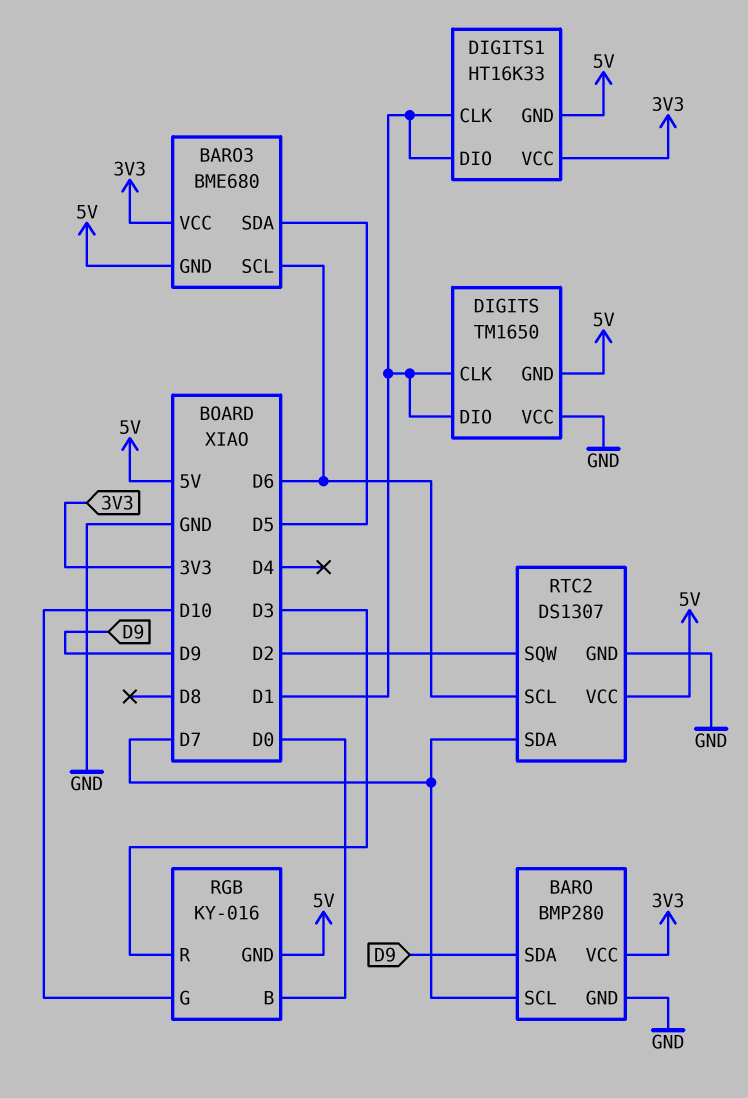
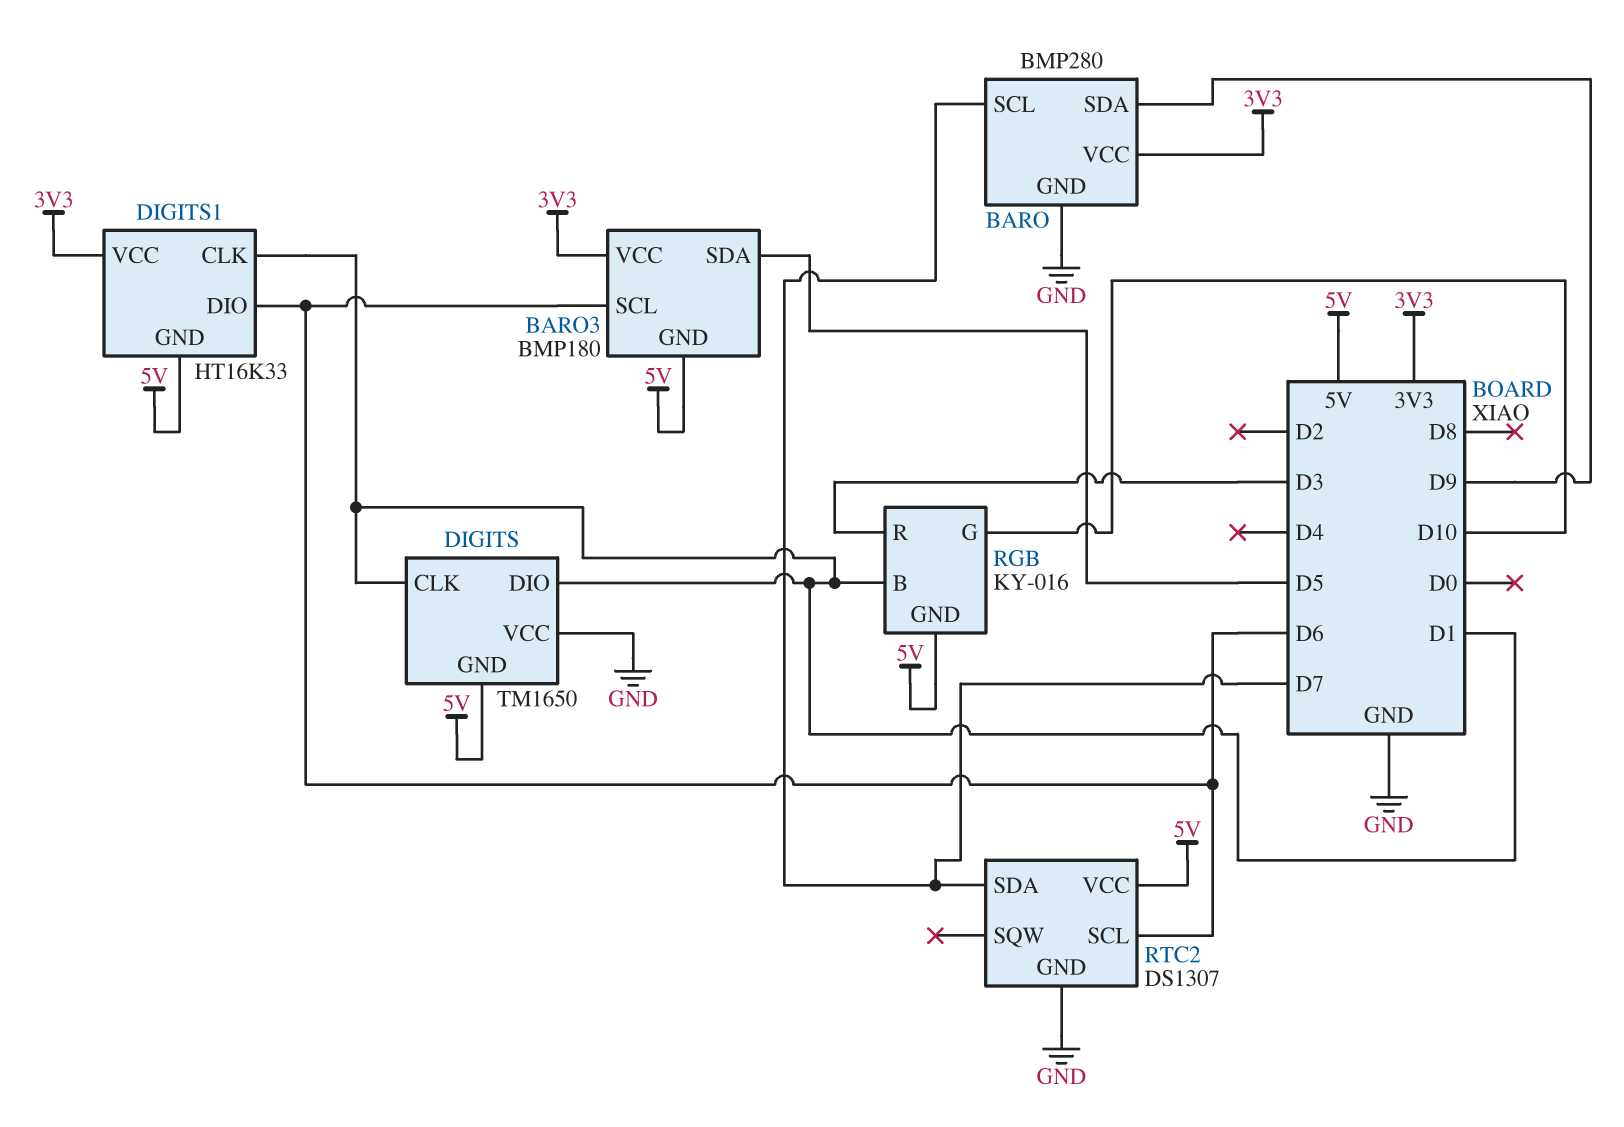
BARO3: BME680 -> BMP180
DIGITS1 pin DIO: D1 -> D6
RGB pin B: D0 -> D1
RTC2 pin SQW: D2 -> none

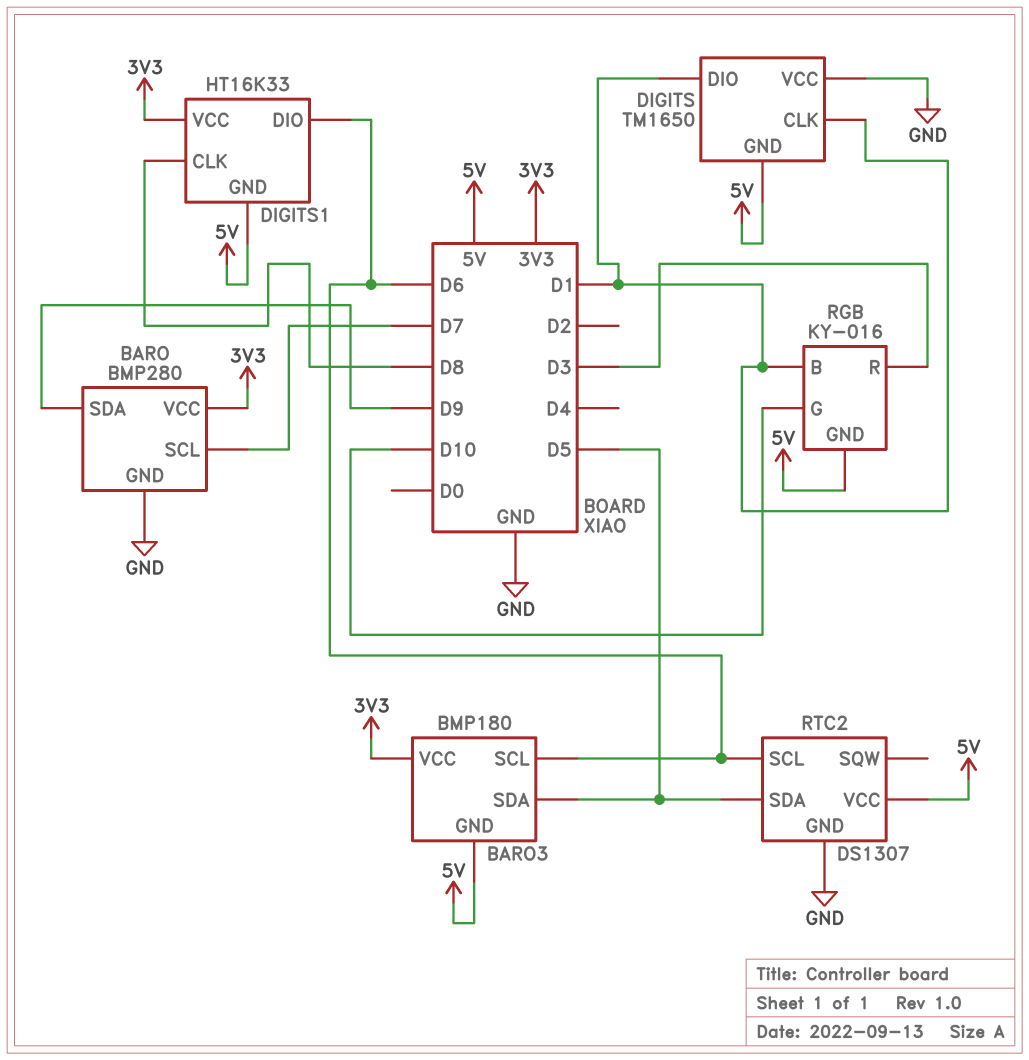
DIGITS1 pin CLK: D1 -> D8
RTC2 pin SDA: D7 -> D5

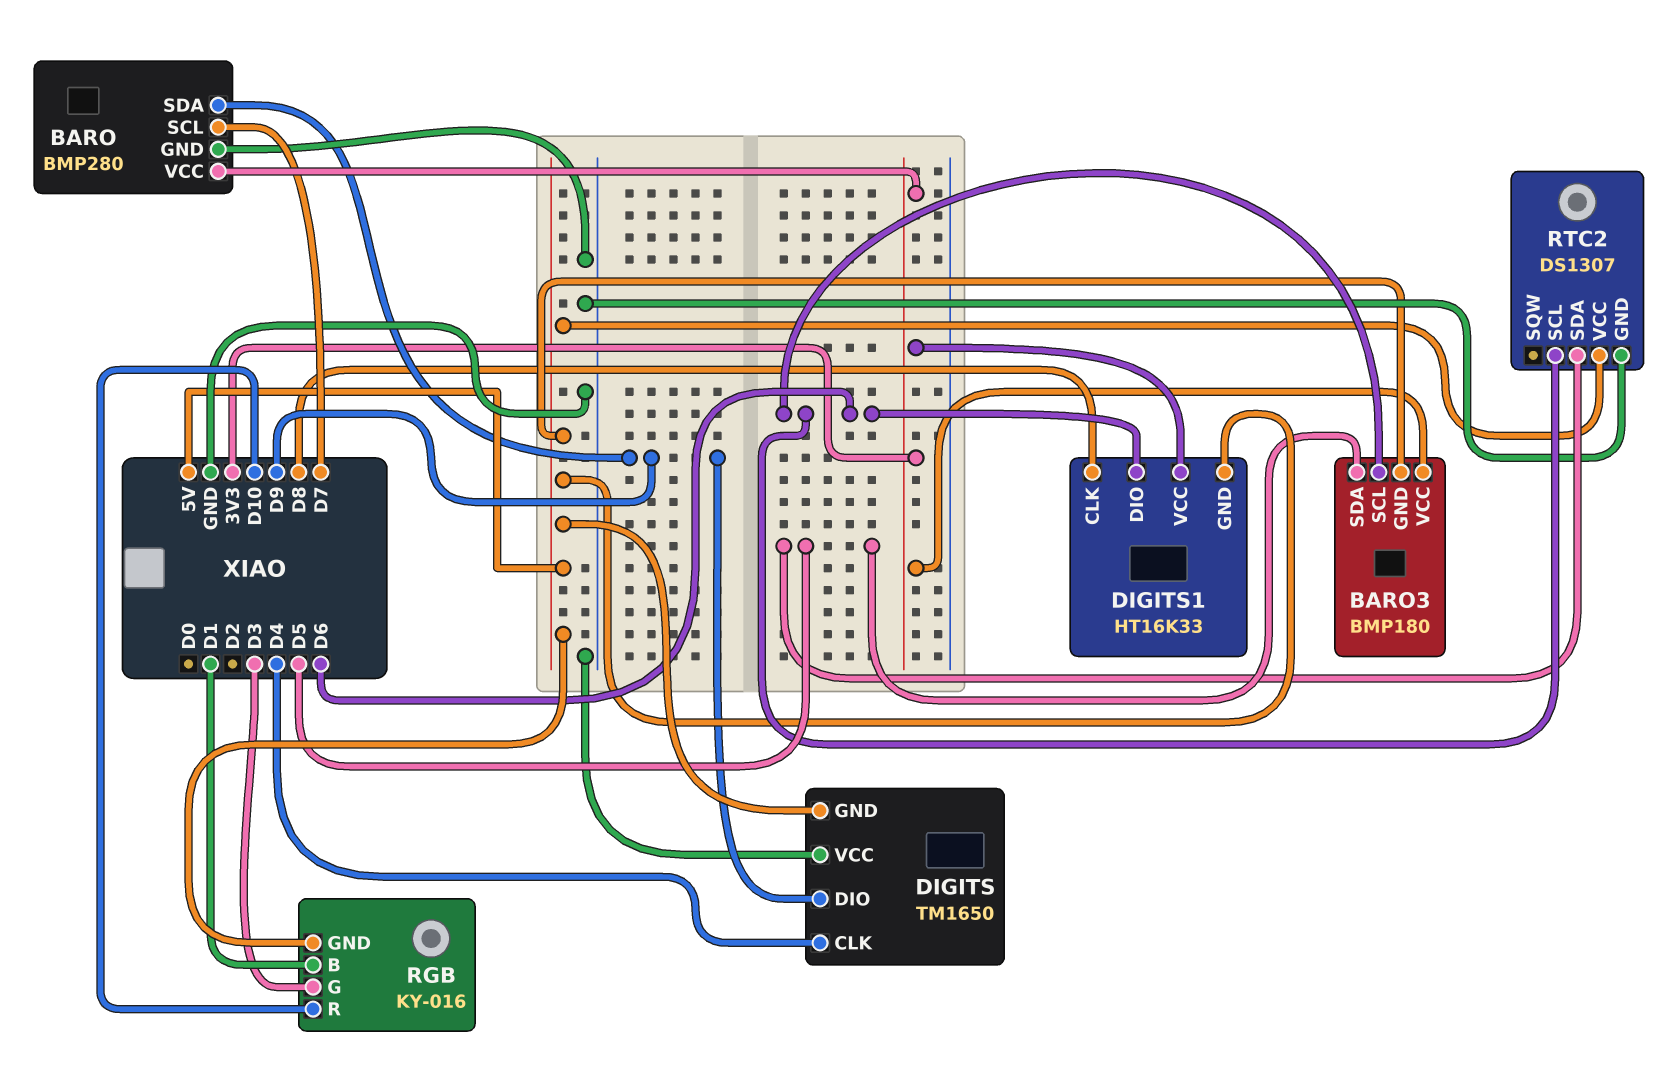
DIGITS pin CLK: D1 -> D4
DIGITS pin DIO: D1 -> D9
RGB pin G: D10 -> D3
RGB pin R: D3 -> D10

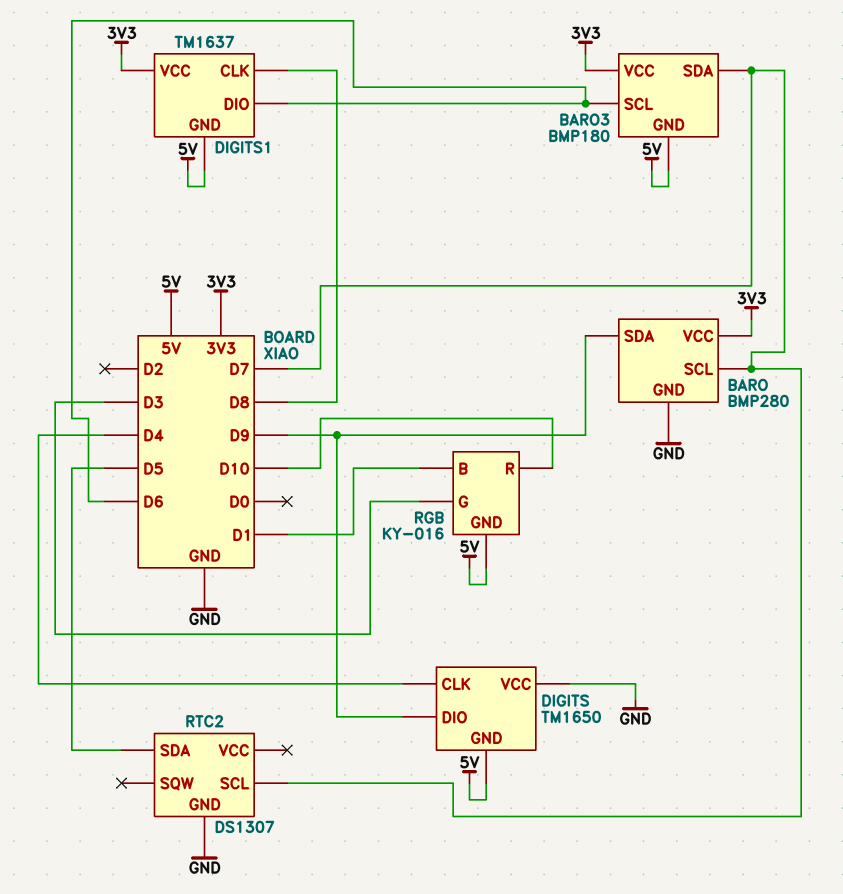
BARO3 pin SDA: D5 -> D7
DIGITS1: HT16K33 -> TM1637
RTC2 pin SCL: D6 -> D7
RTC2 pin VCC: 5V -> none

